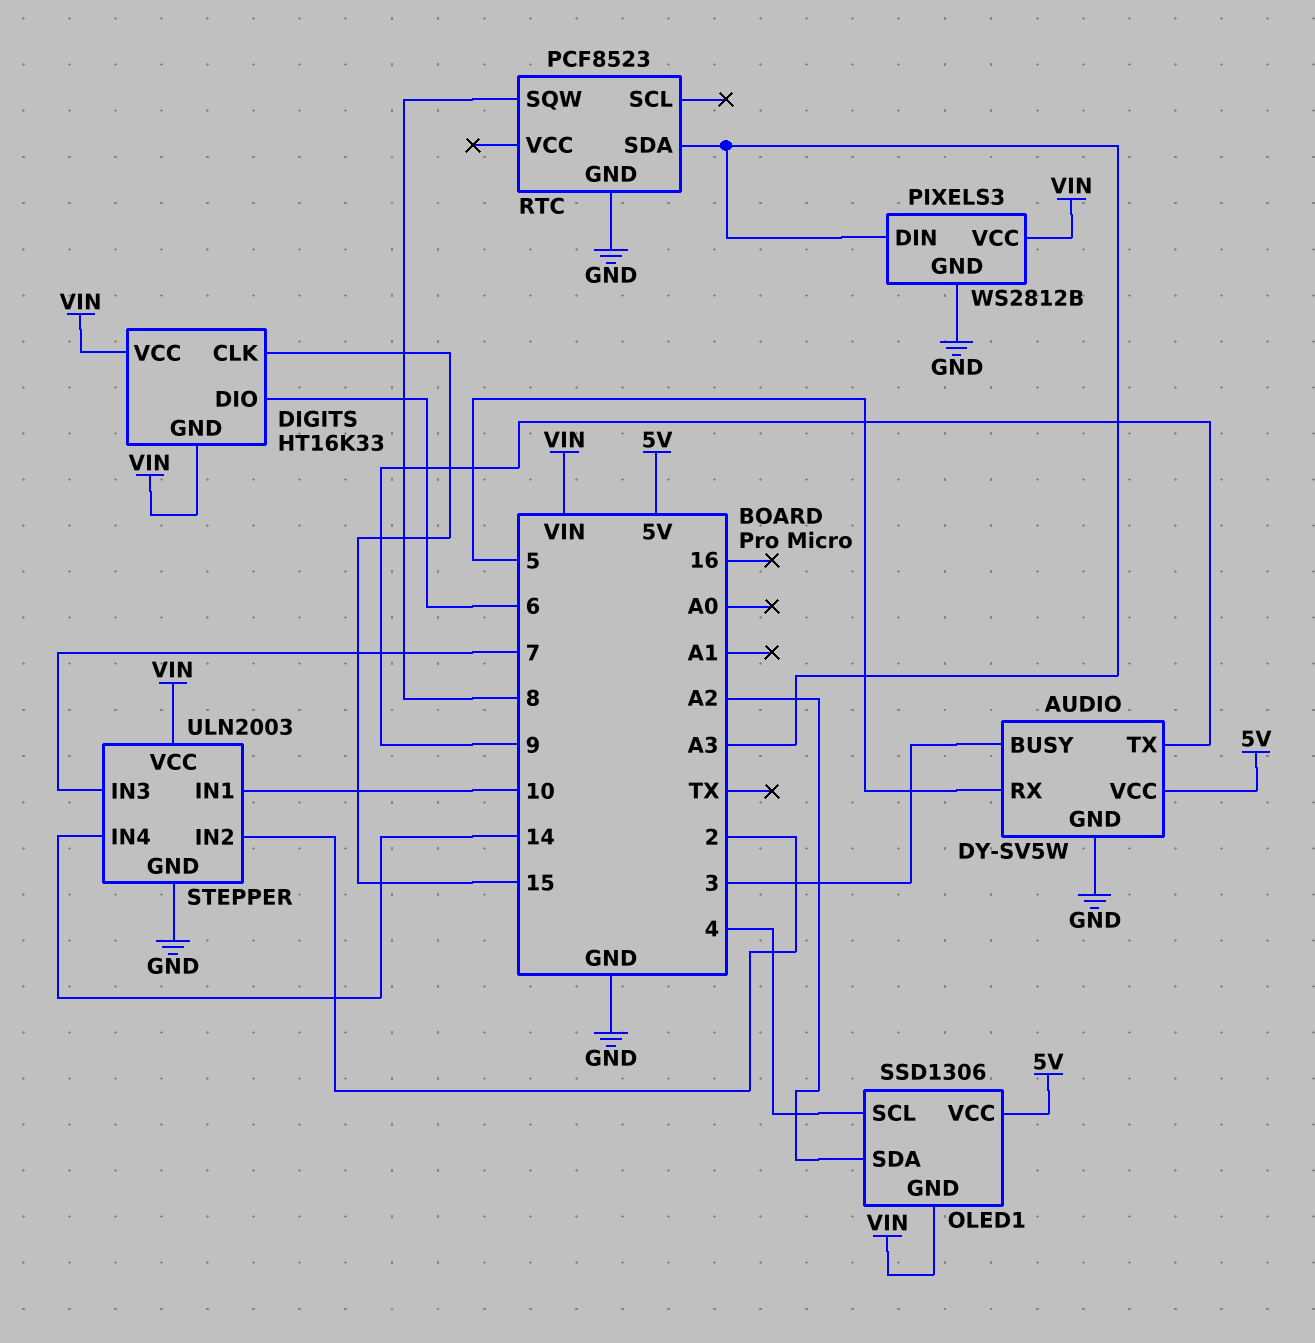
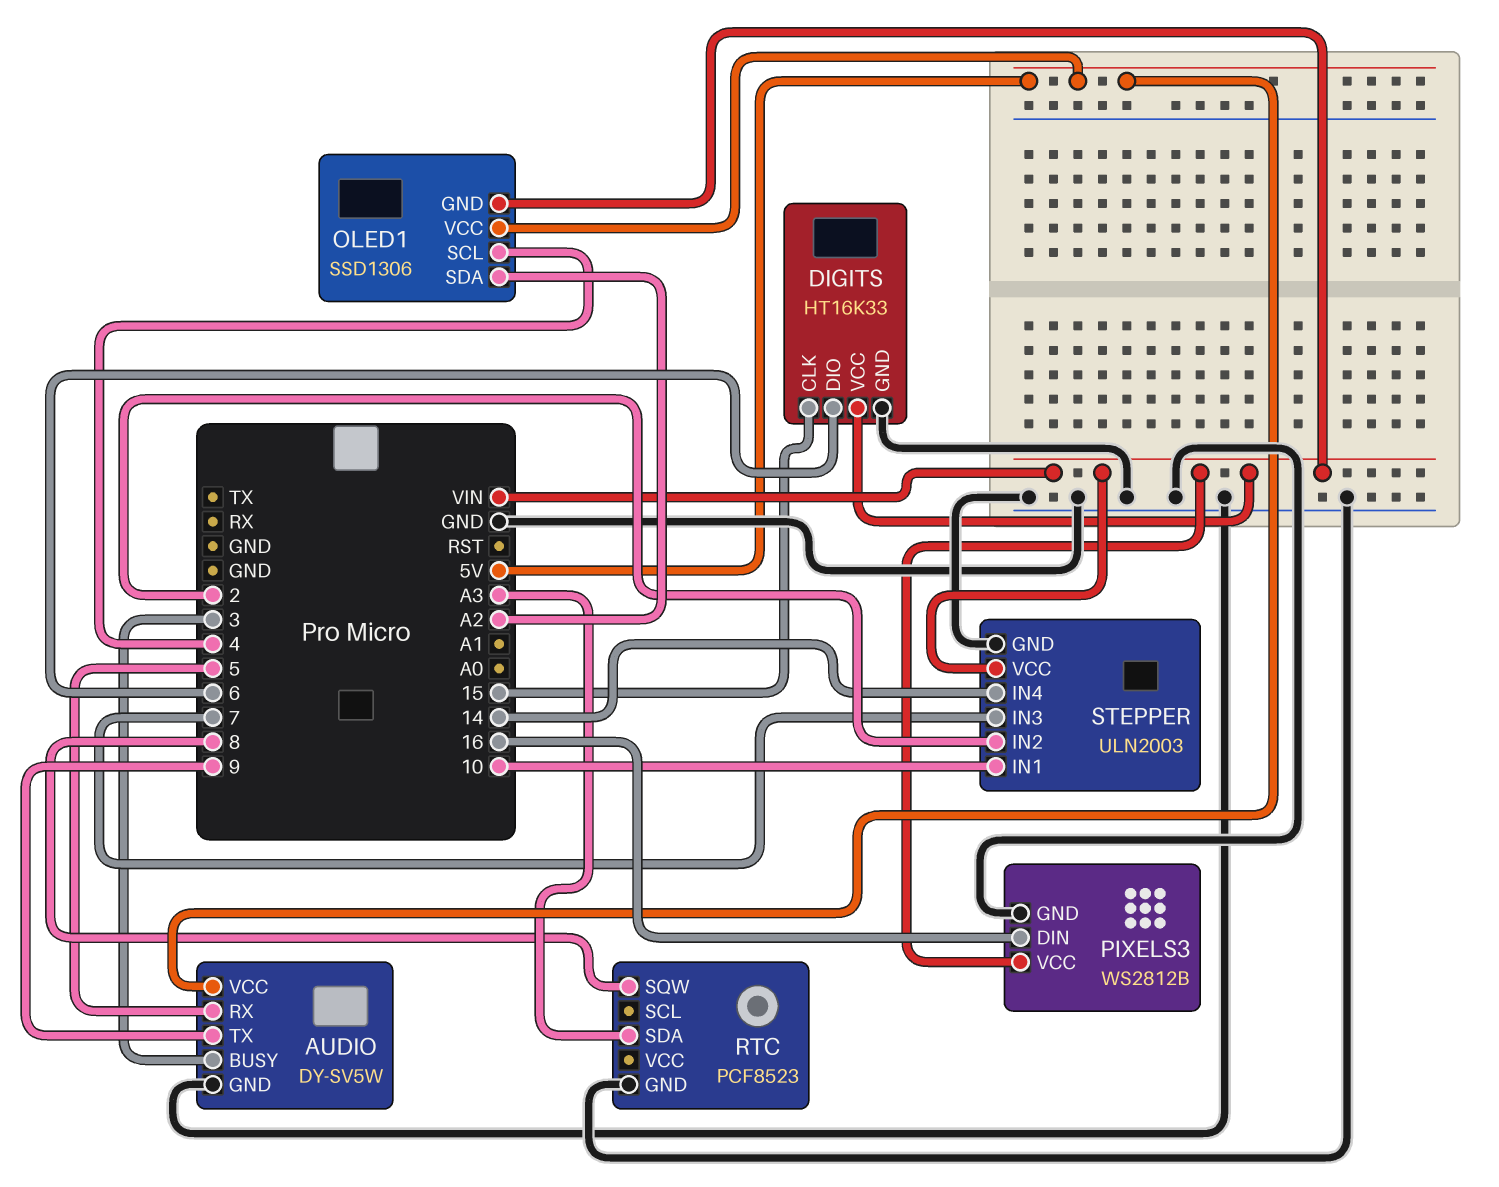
DIGITS pin GND: VIN -> GND
PIXELS3 pin DIN: A3 -> 16

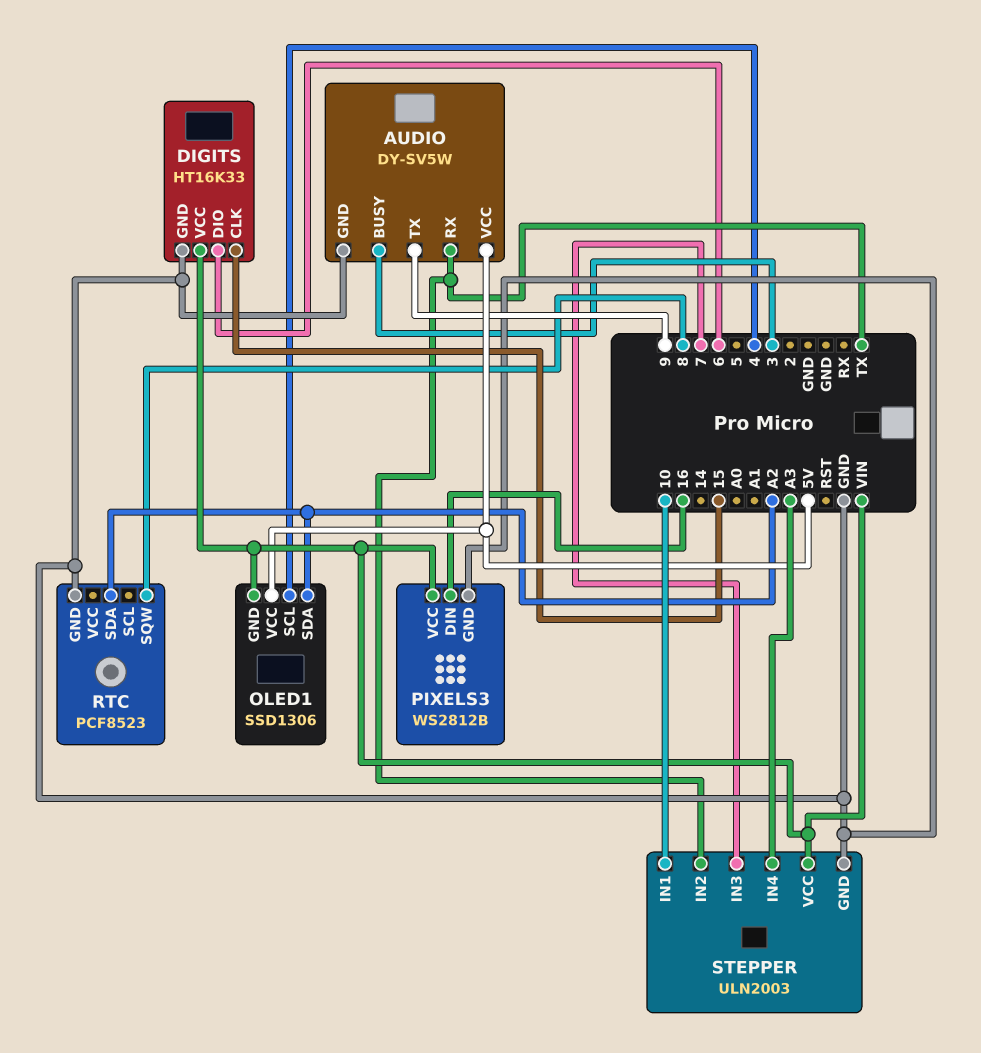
AUDIO pin RX: 5 -> TX
RTC pin SDA: A3 -> A2
STEPPER pin IN2: 2 -> TX
STEPPER pin IN4: 14 -> A3

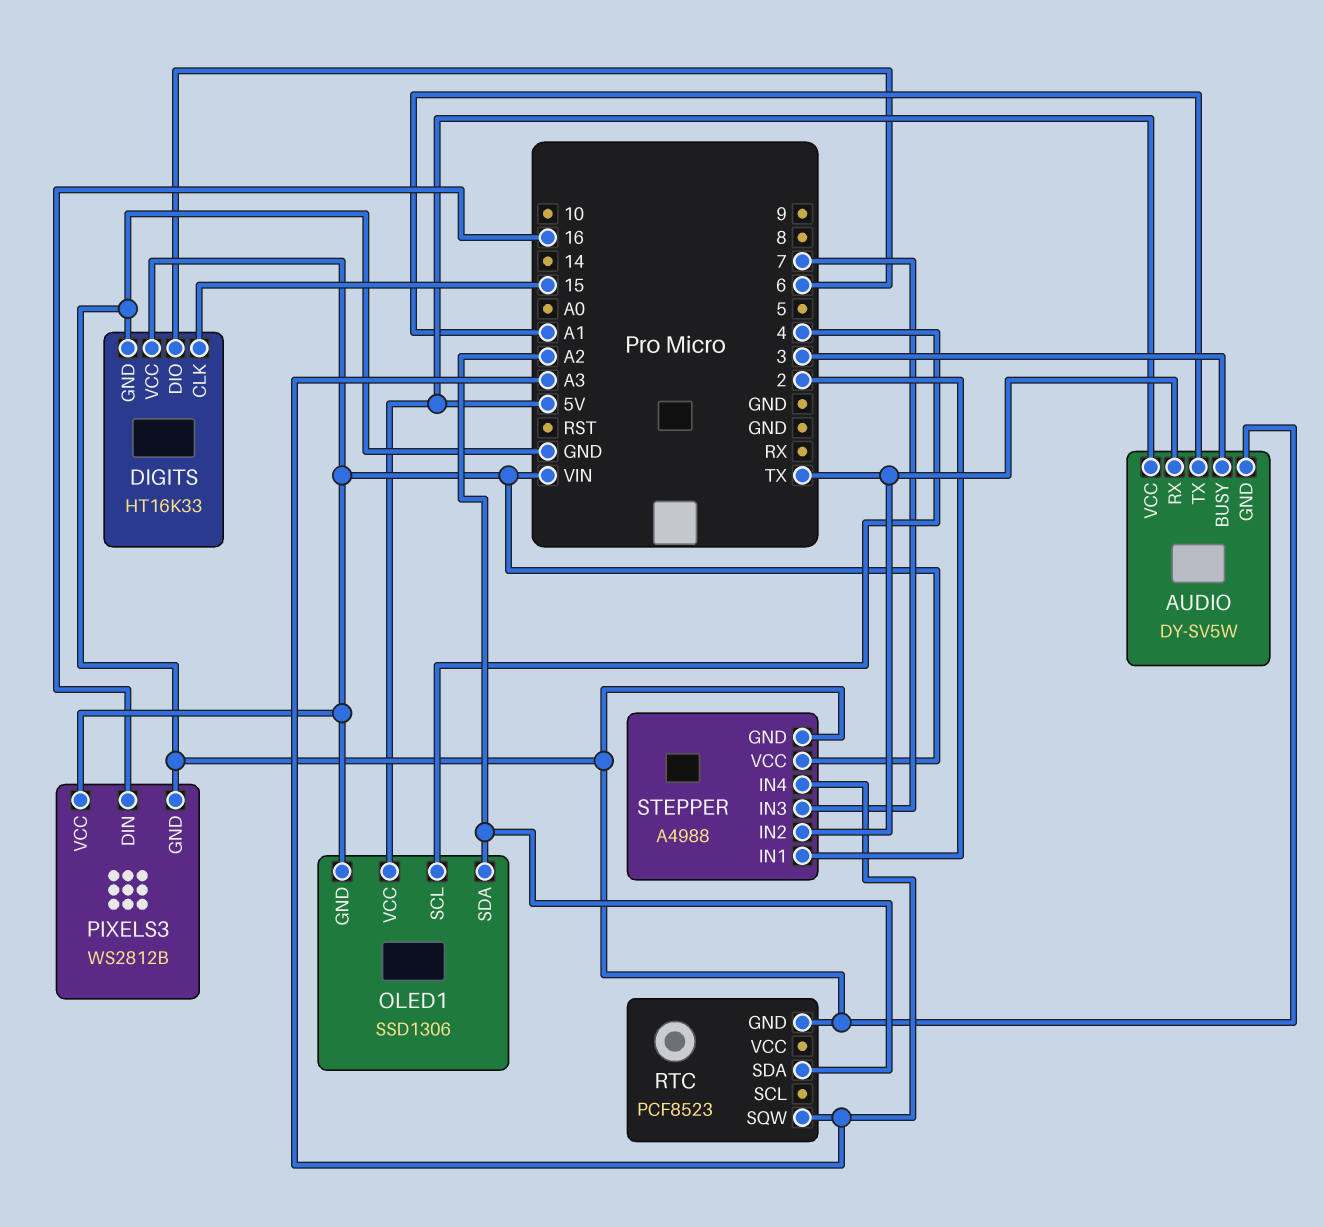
AUDIO pin TX: 9 -> A1
RTC pin SQW: 8 -> A3
STEPPER: ULN2003 -> A4988
STEPPER pin IN1: 10 -> 2

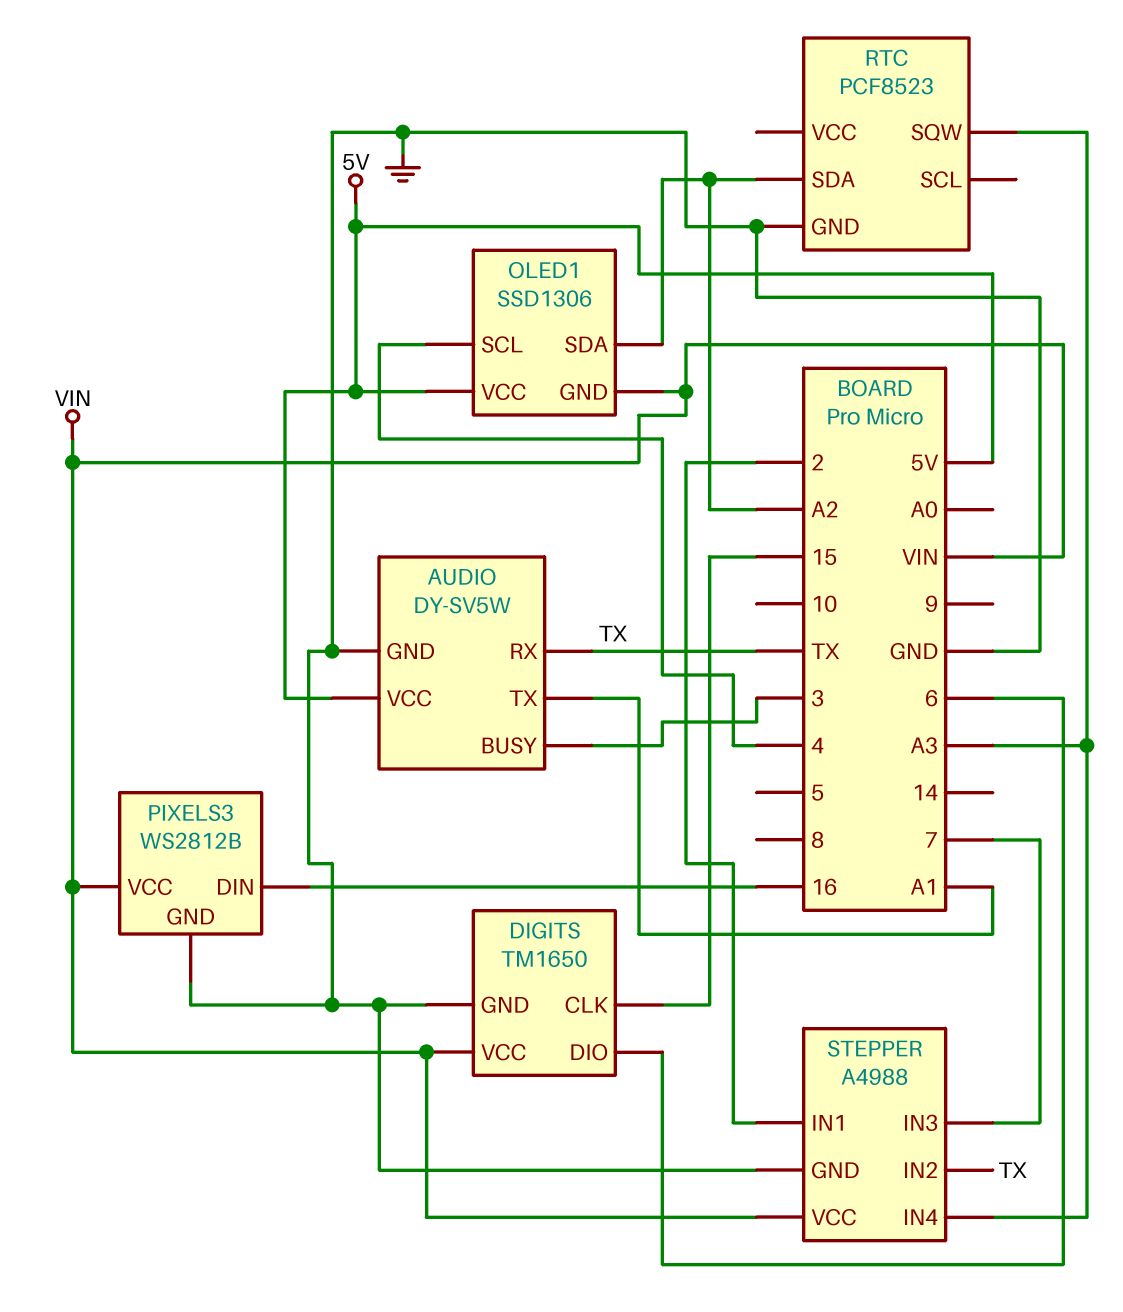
DIGITS: HT16K33 -> TM1650

